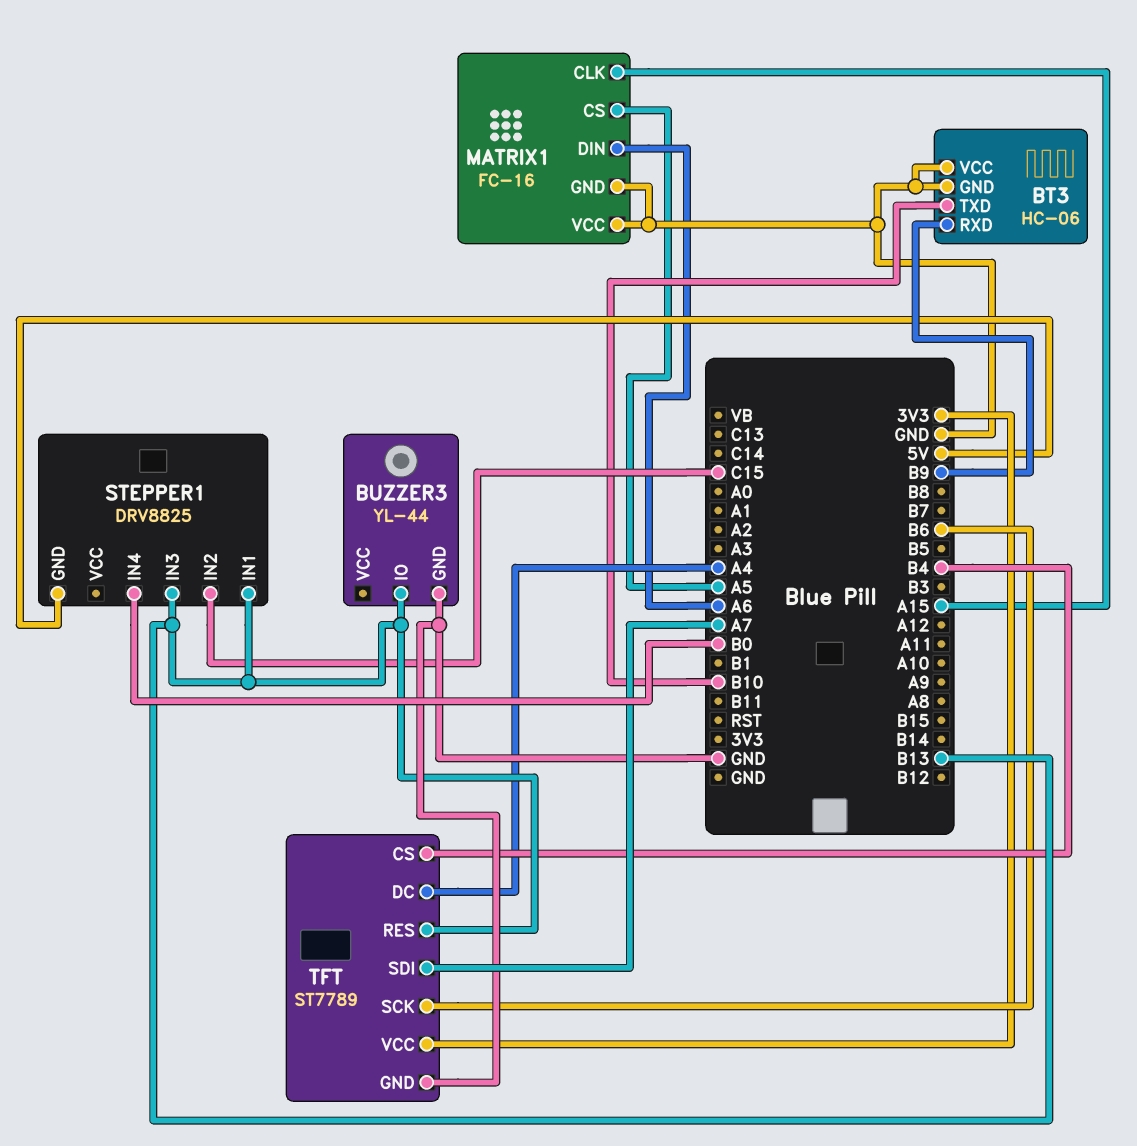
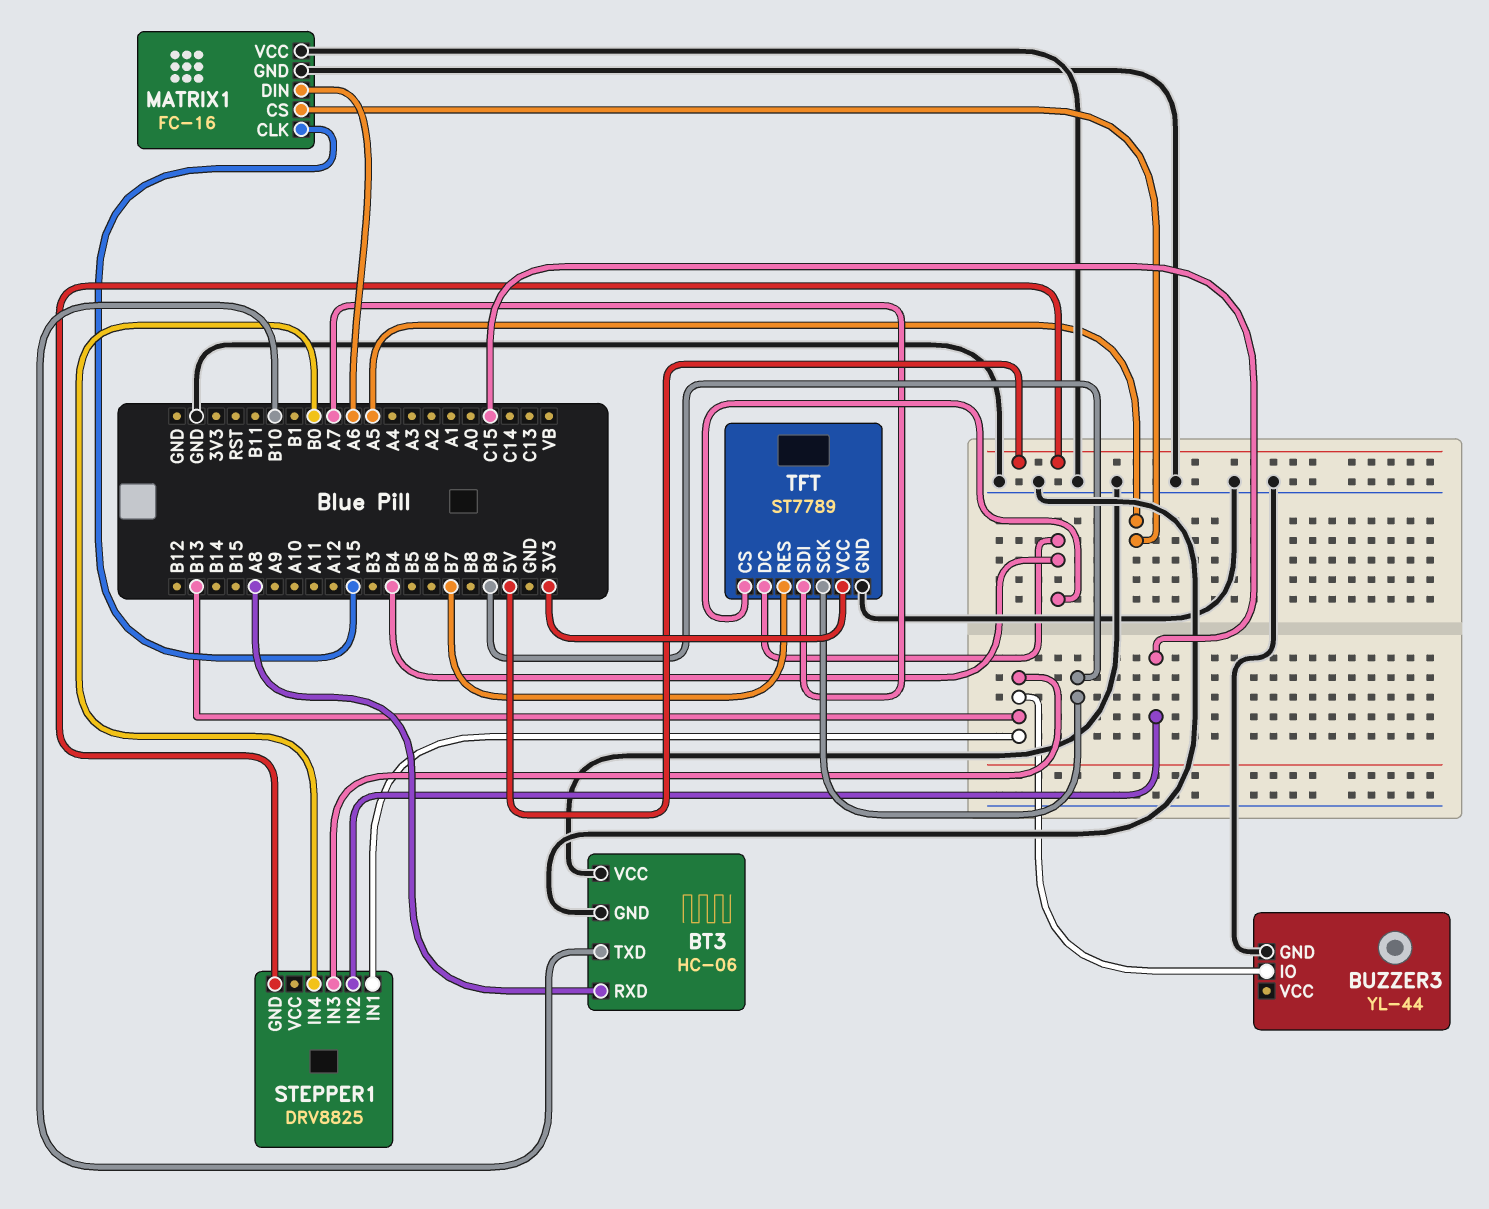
BT3 pin RXD: B9 -> A8
TFT pin DC: A4 -> B4
TFT pin RES: B13 -> B7
TFT pin SCK: B6 -> B9

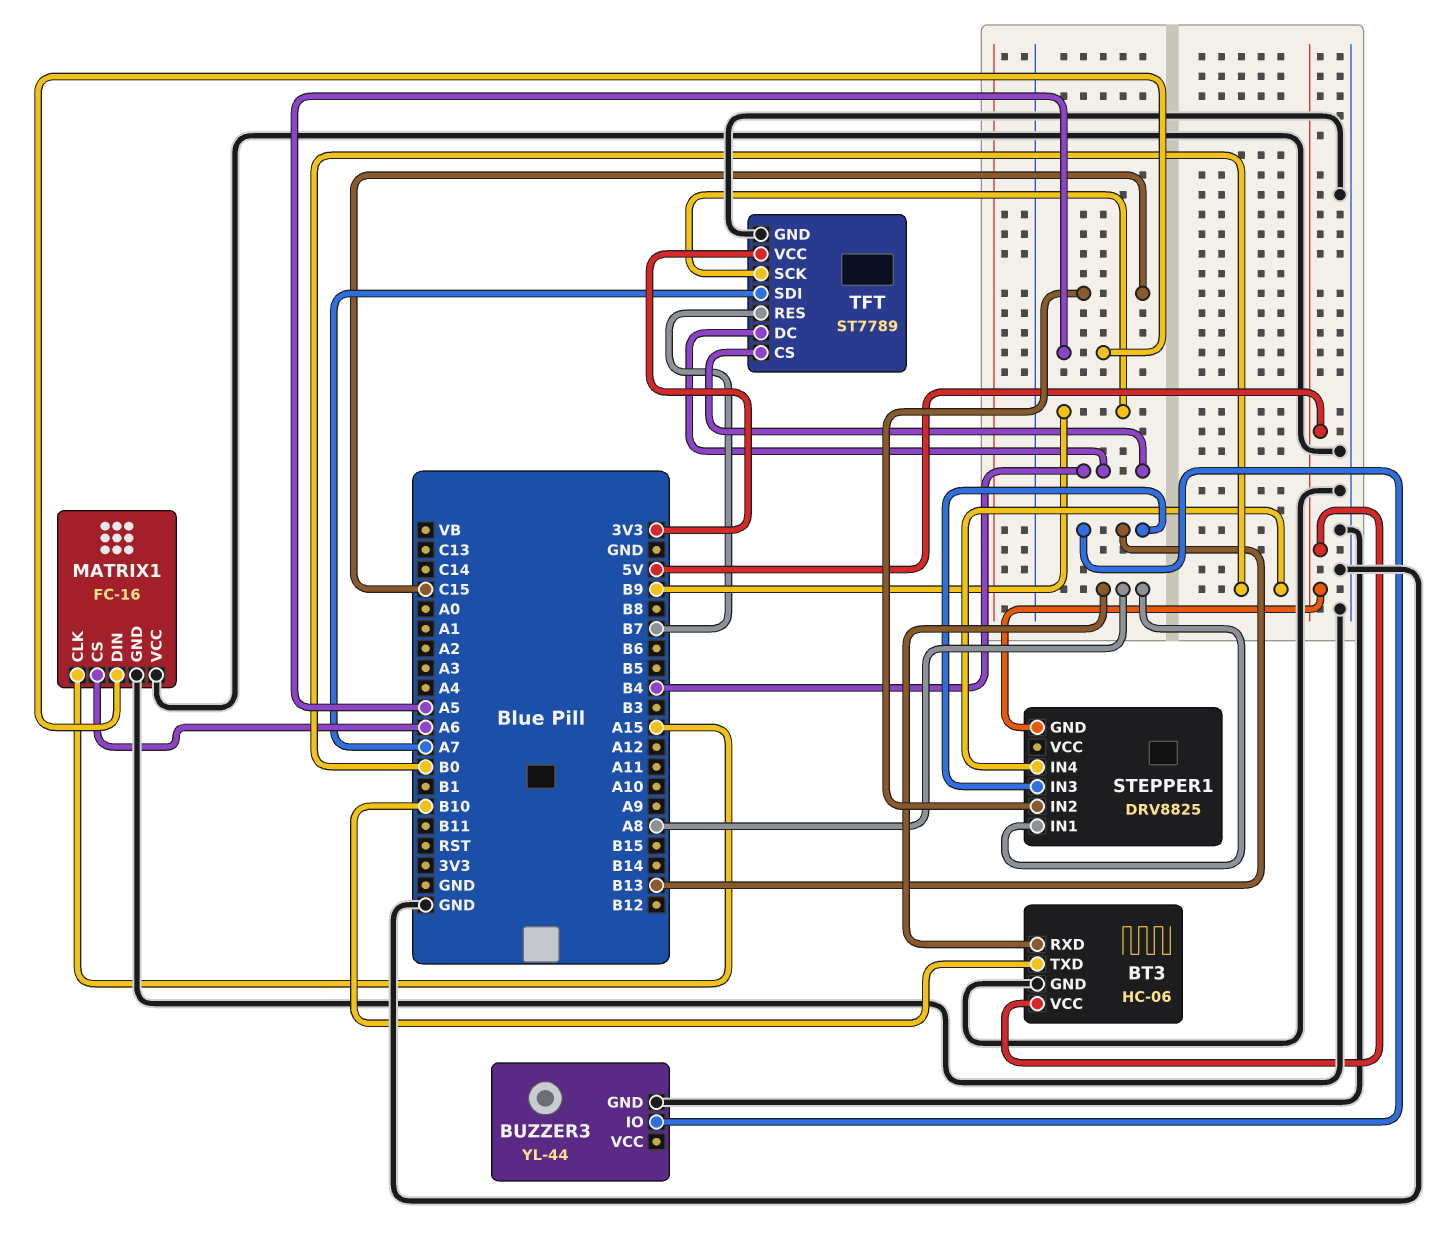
BT3 pin VCC: GND -> 5V
MATRIX1 pin CS: A5 -> A6
MATRIX1 pin DIN: A6 -> A5
STEPPER1 pin IN1: B13 -> A8

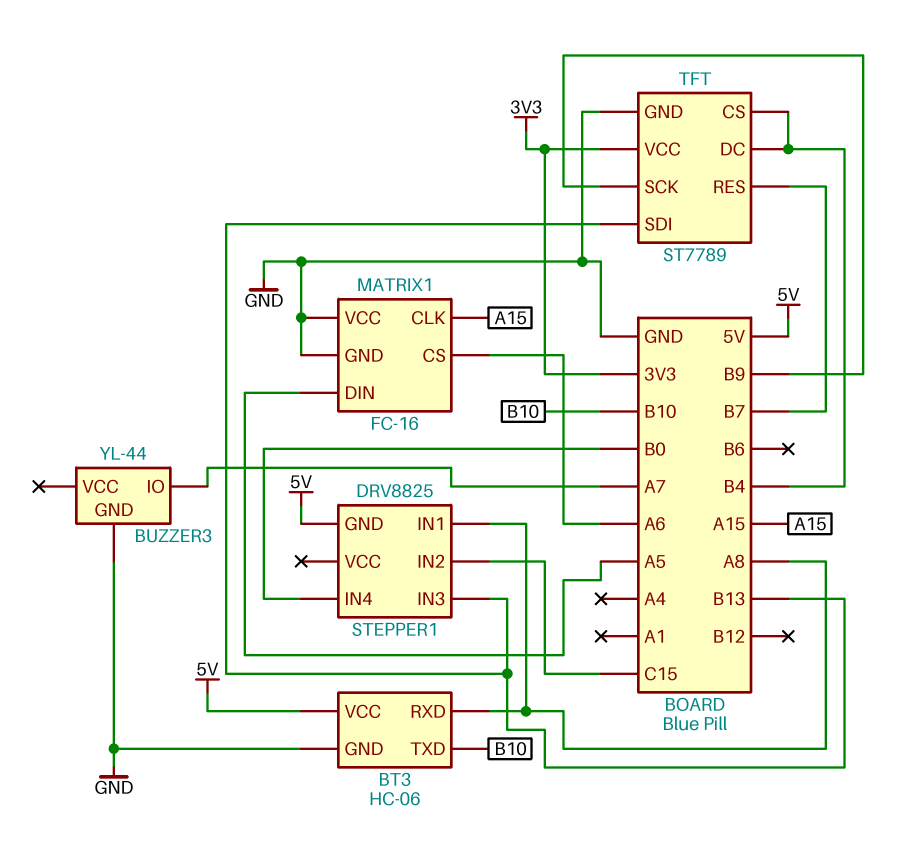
BUZZER3 pin IO: B13 -> A7
TFT pin SDI: A7 -> B13

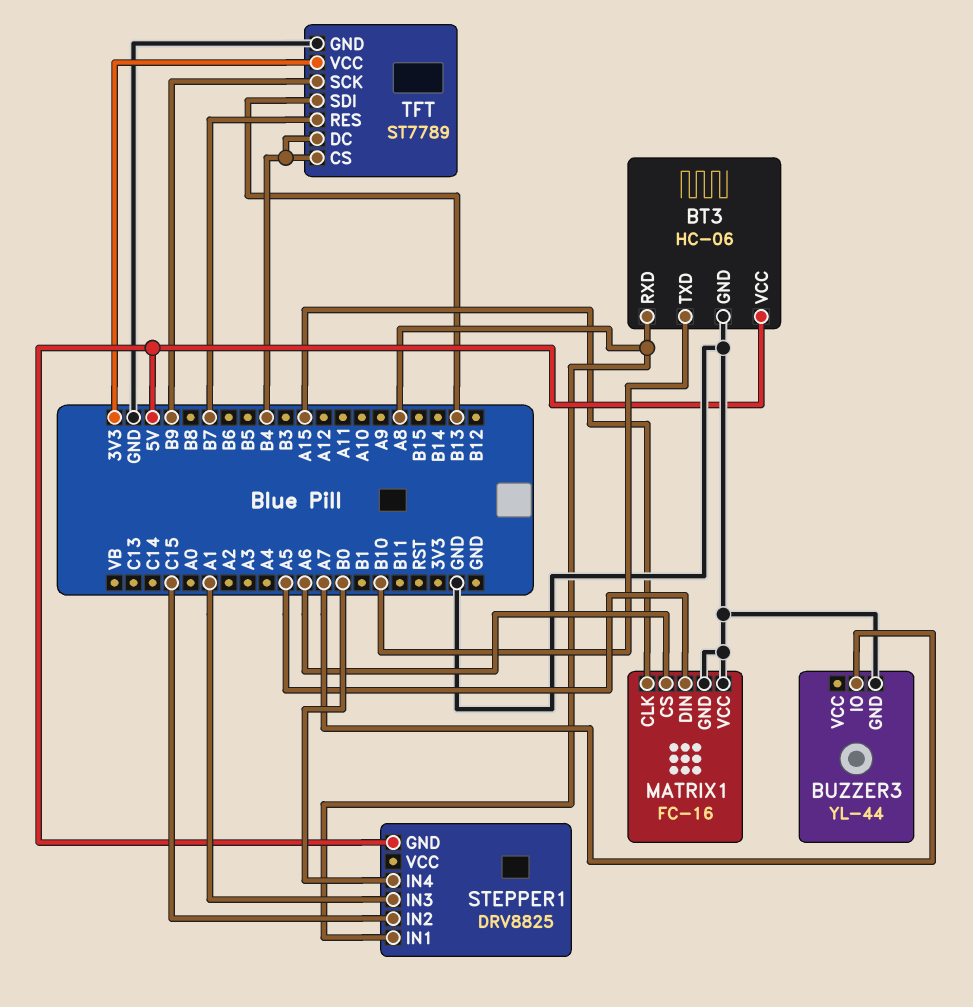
STEPPER1 pin IN3: B13 -> A1

